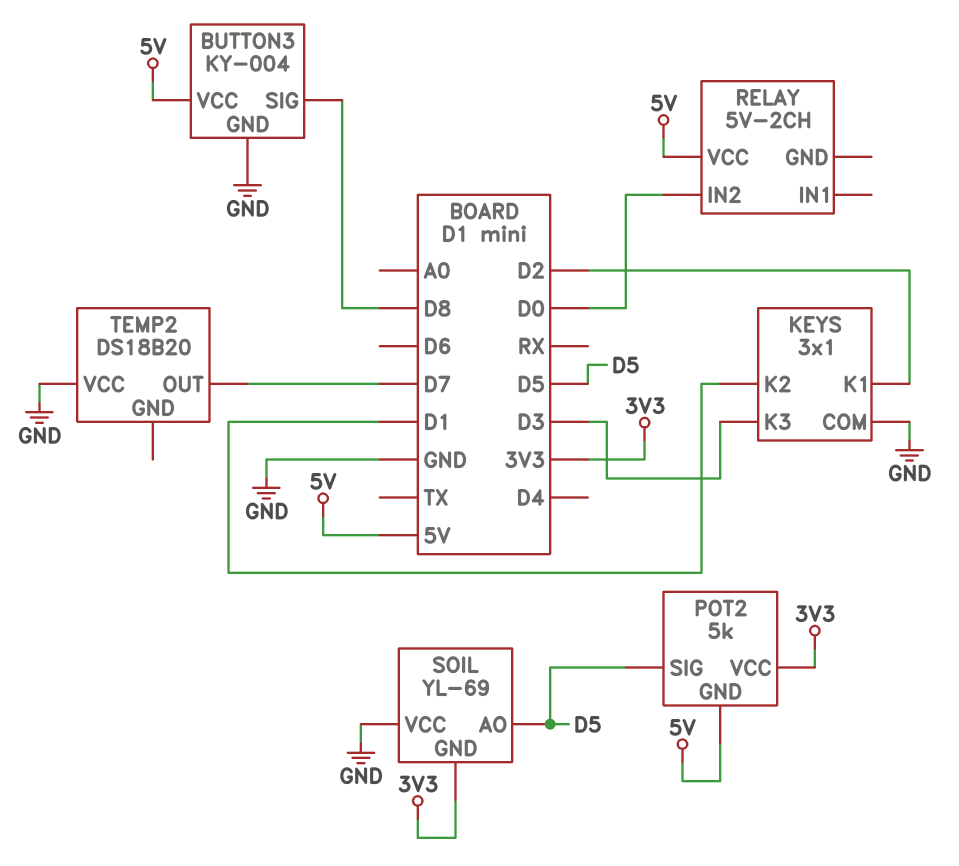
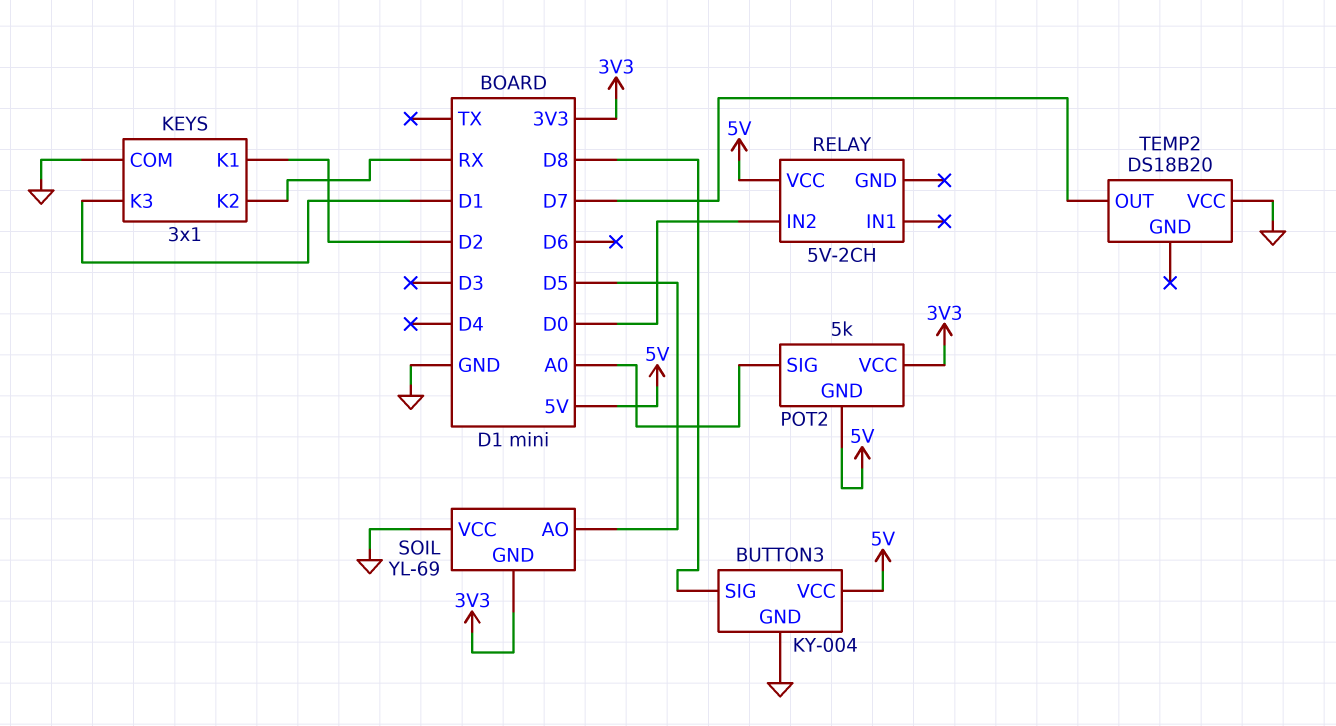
KEYS pin K2: D1 -> RX
KEYS pin K3: D3 -> D1
POT2 pin SIG: D5 -> A0

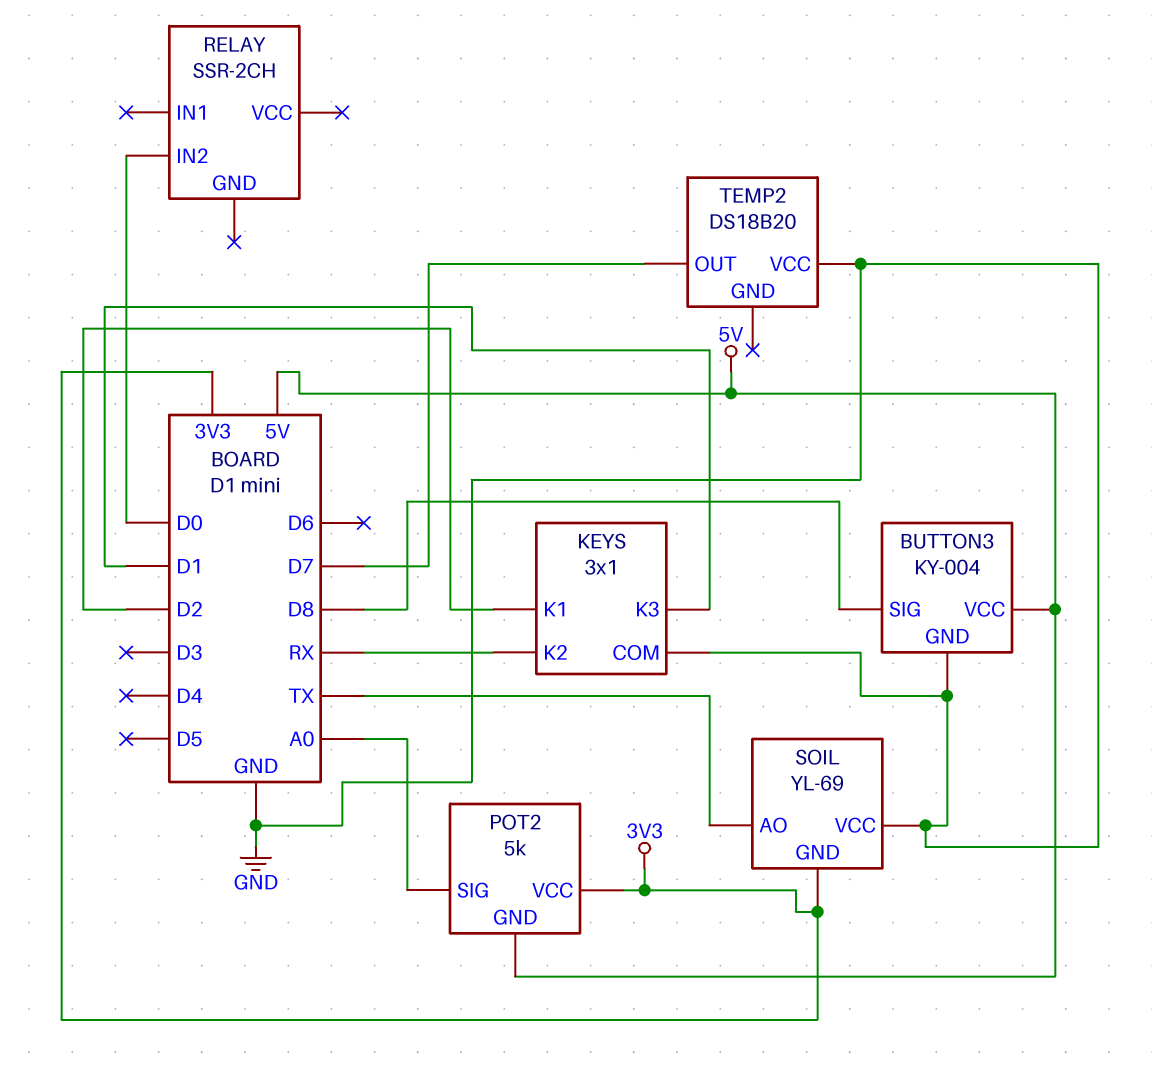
RELAY: 5V-2CH -> SSR-2CH
RELAY pin VCC: 5V -> none
SOIL pin AO: D5 -> TX

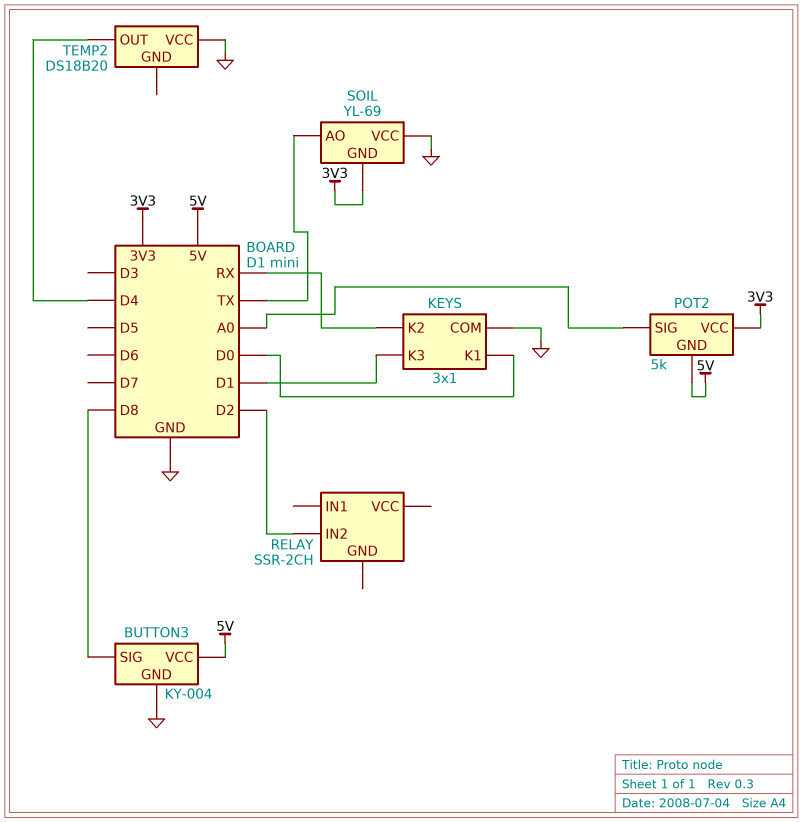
KEYS pin K1: D2 -> D0
RELAY pin IN2: D0 -> D2
TEMP2 pin OUT: D7 -> D4

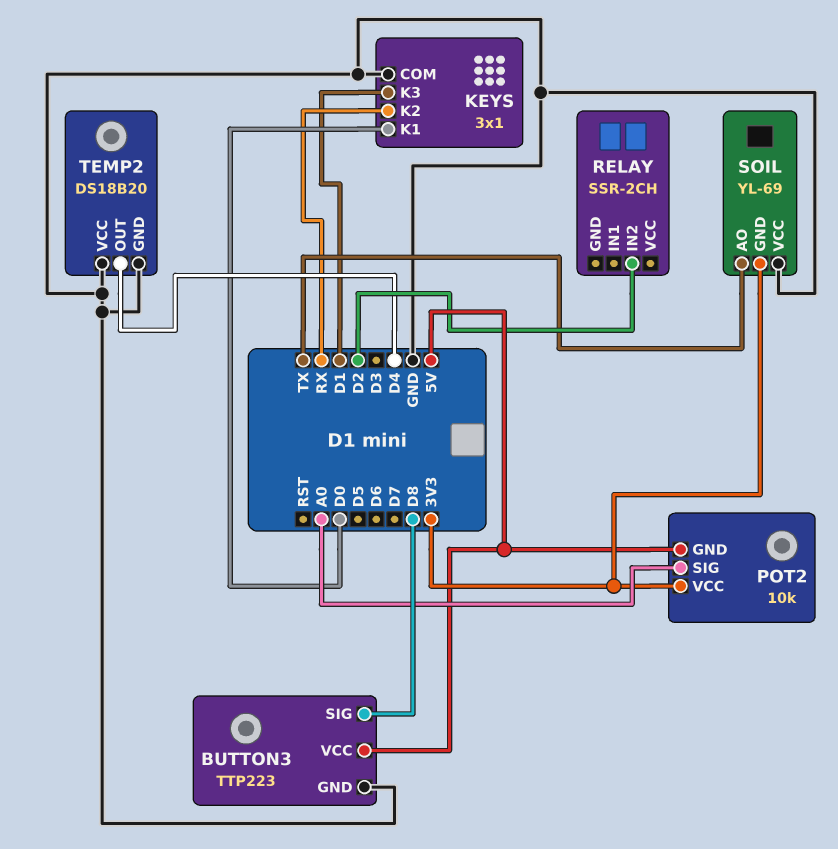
BUTTON3: KY-004 -> TTP223
POT2: 5k -> 10k
TEMP2 pin GND: none -> GND

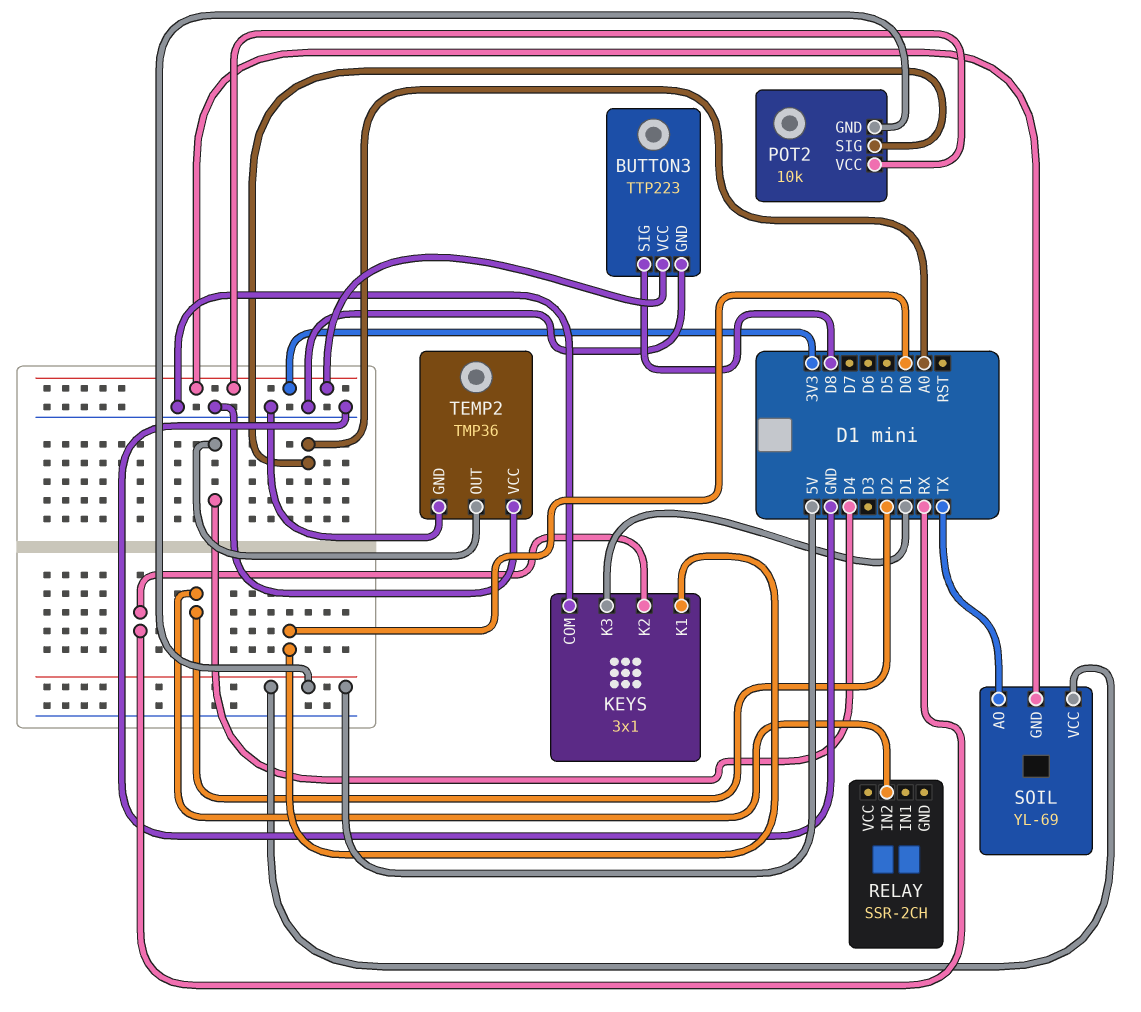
BUTTON3 pin VCC: 5V -> 3V3
SOIL pin VCC: GND -> 5V
TEMP2: DS18B20 -> TMP36

